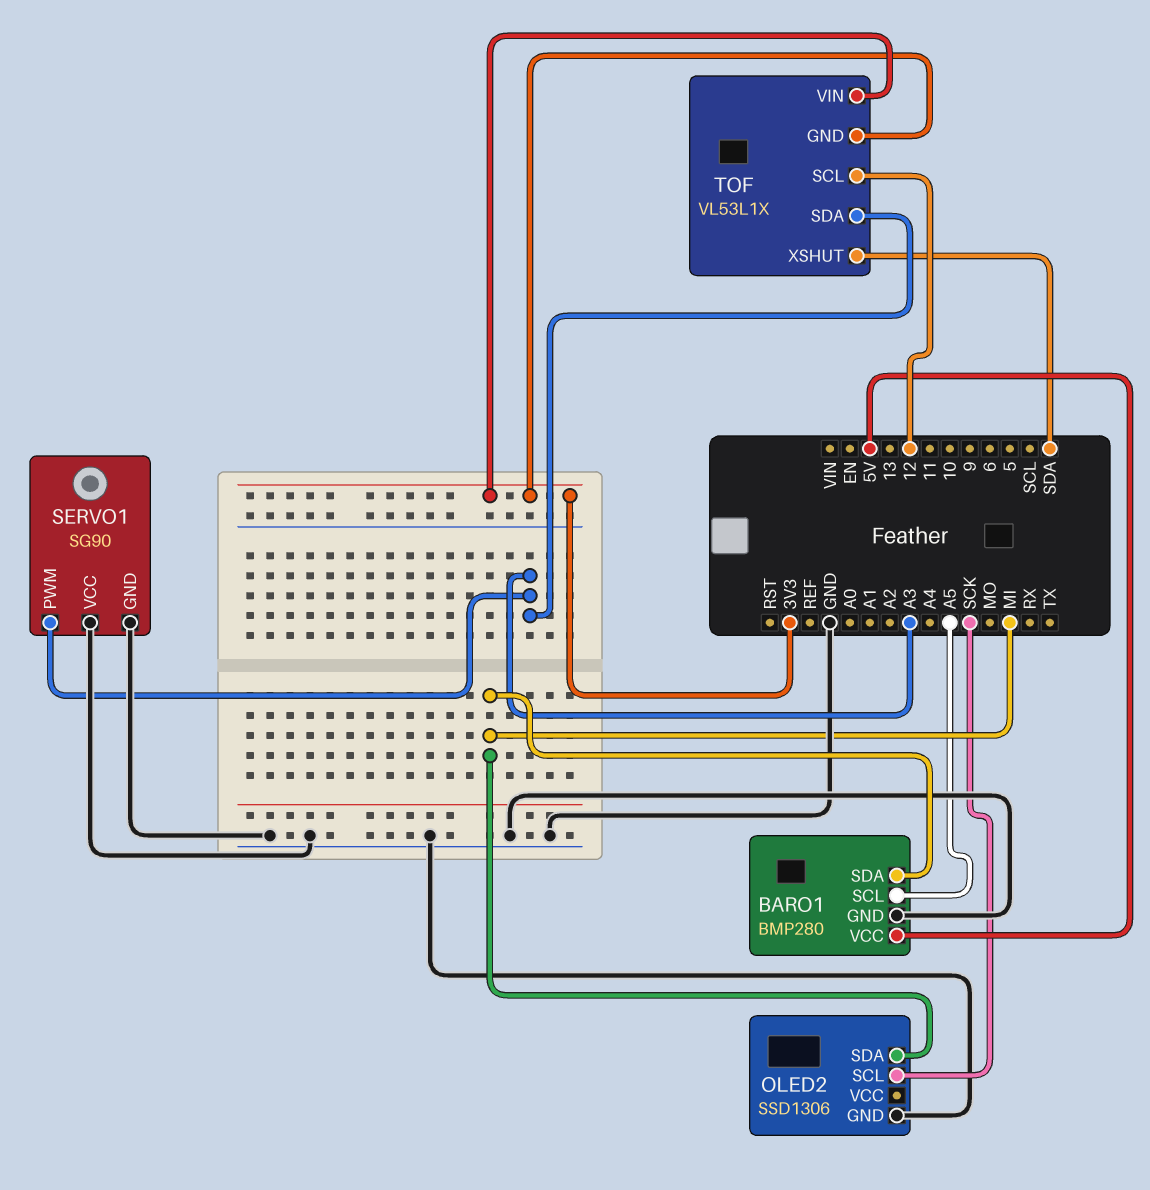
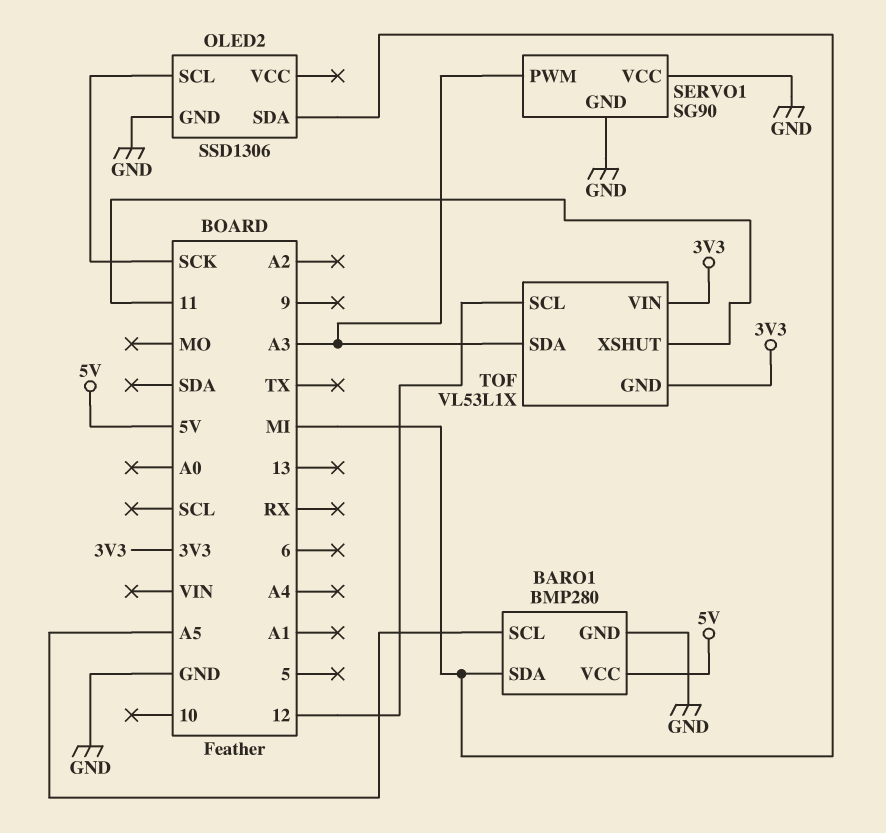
TOF pin XSHUT: SDA -> 11

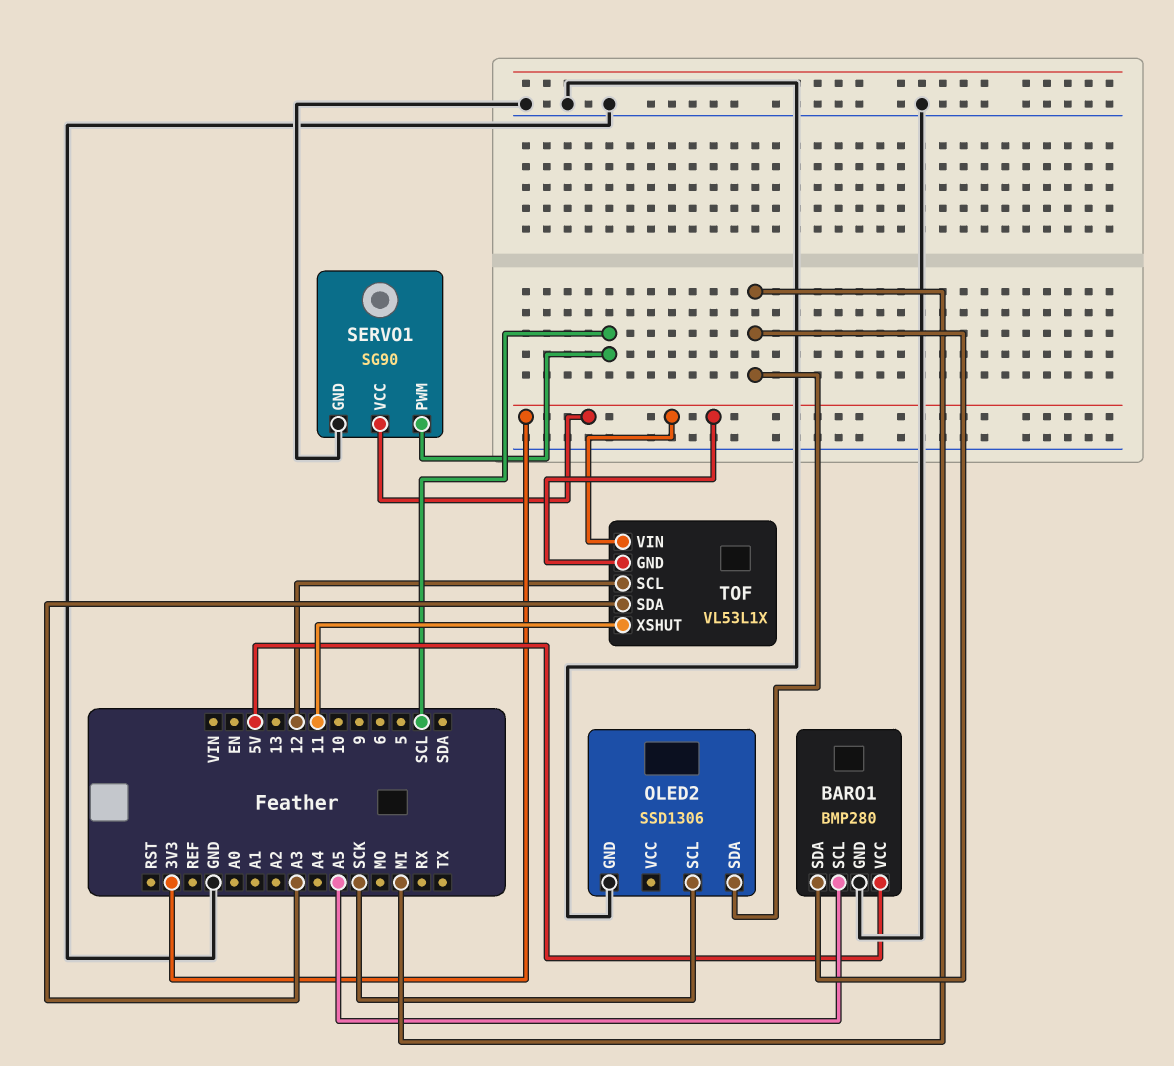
SERVO1 pin PWM: A3 -> SCL
SERVO1 pin VCC: GND -> 3V3

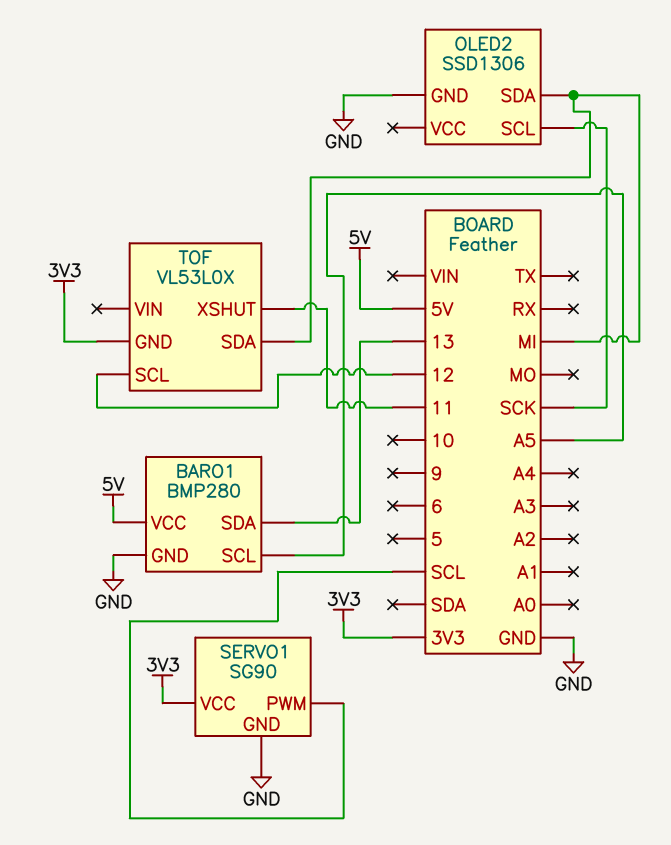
BARO1 pin SDA: MI -> 13
TOF: VL53L1X -> VL53L0X
TOF pin SDA: A3 -> MI
TOF pin VIN: 3V3 -> none

